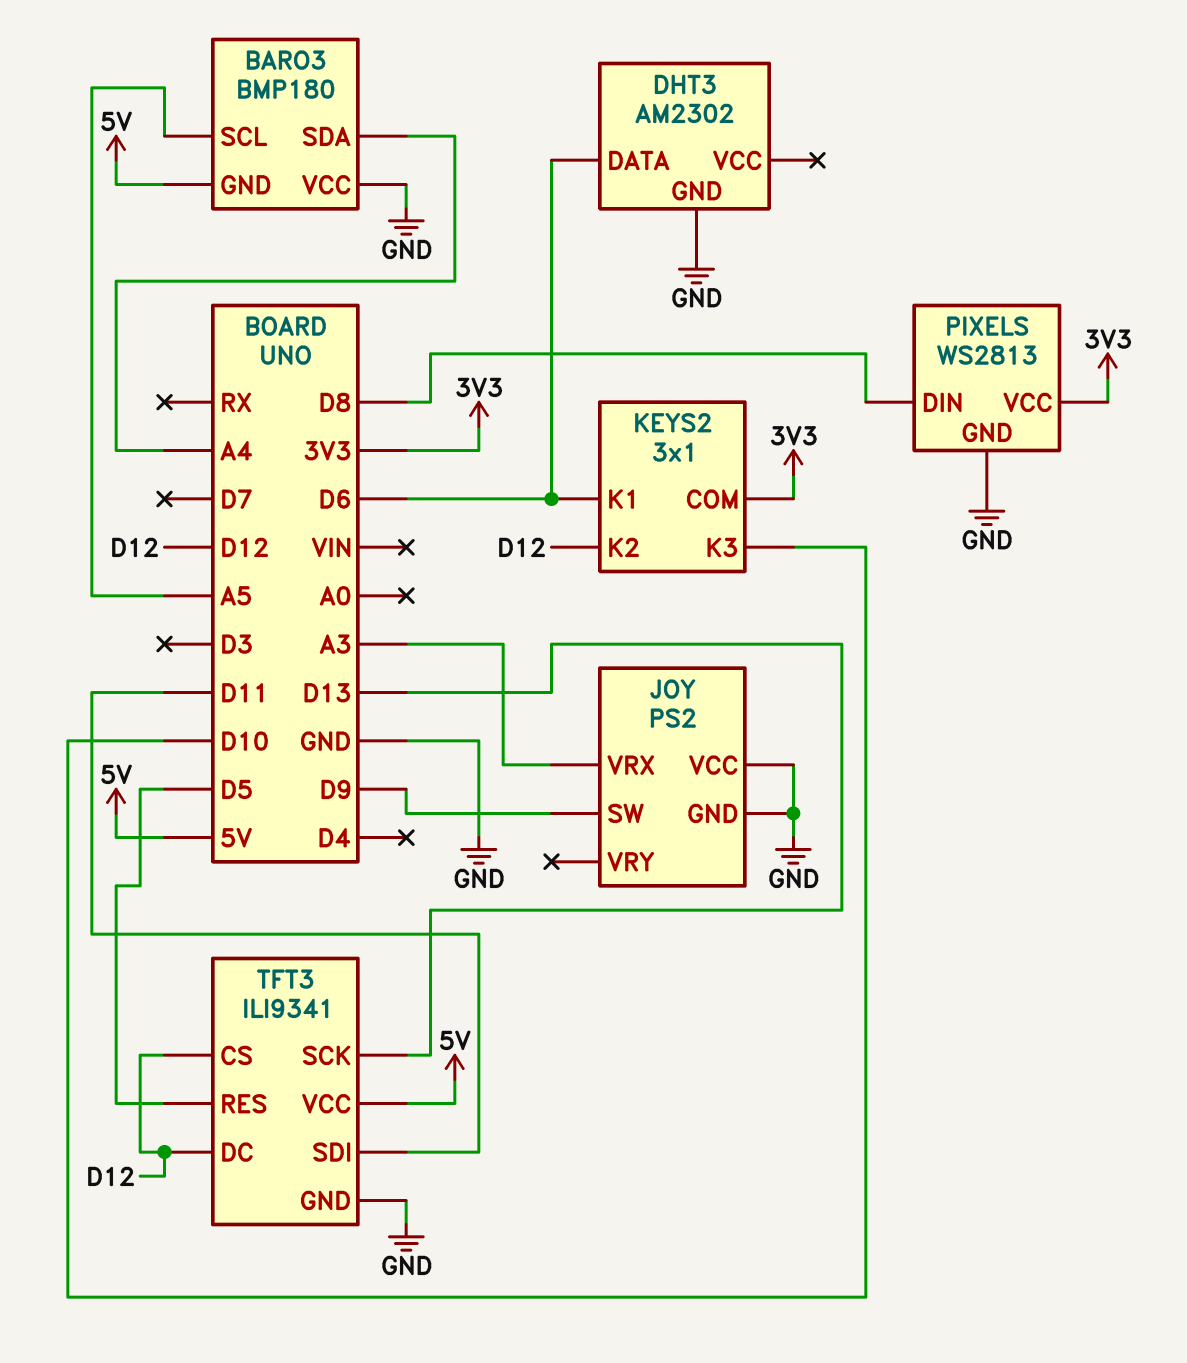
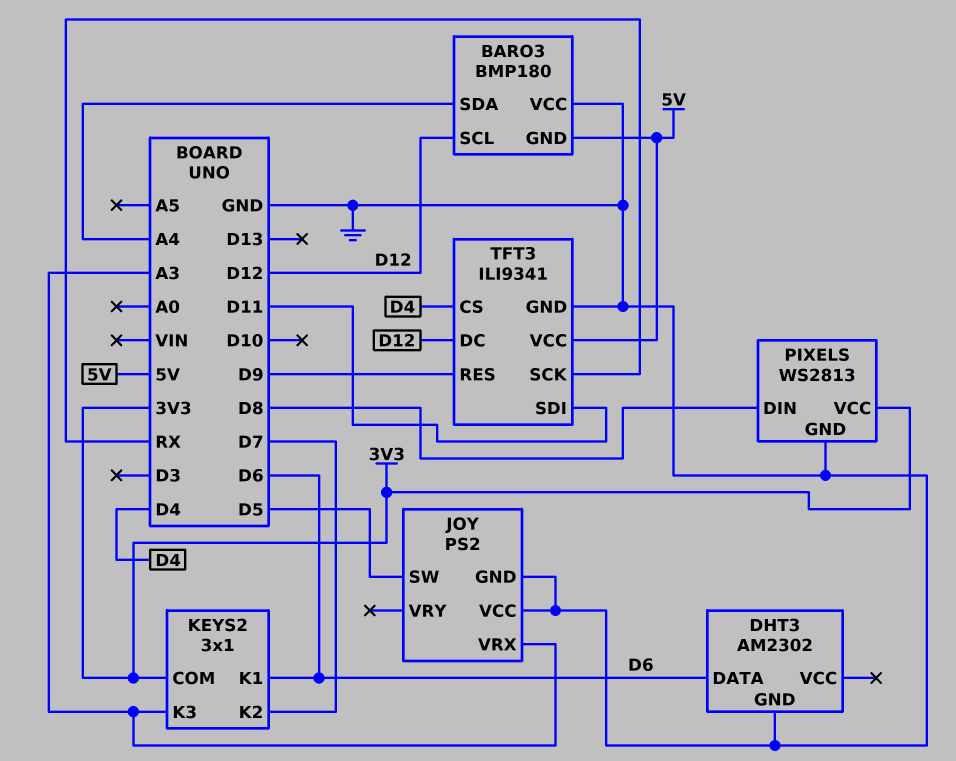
BARO3 pin SCL: A5 -> D12
JOY pin SW: D9 -> D5
KEYS2 pin K2: D12 -> D7
KEYS2 pin K3: D10 -> A3
TFT3 pin CS: D12 -> D4
TFT3 pin RES: D5 -> D9
TFT3 pin SCK: D13 -> RX

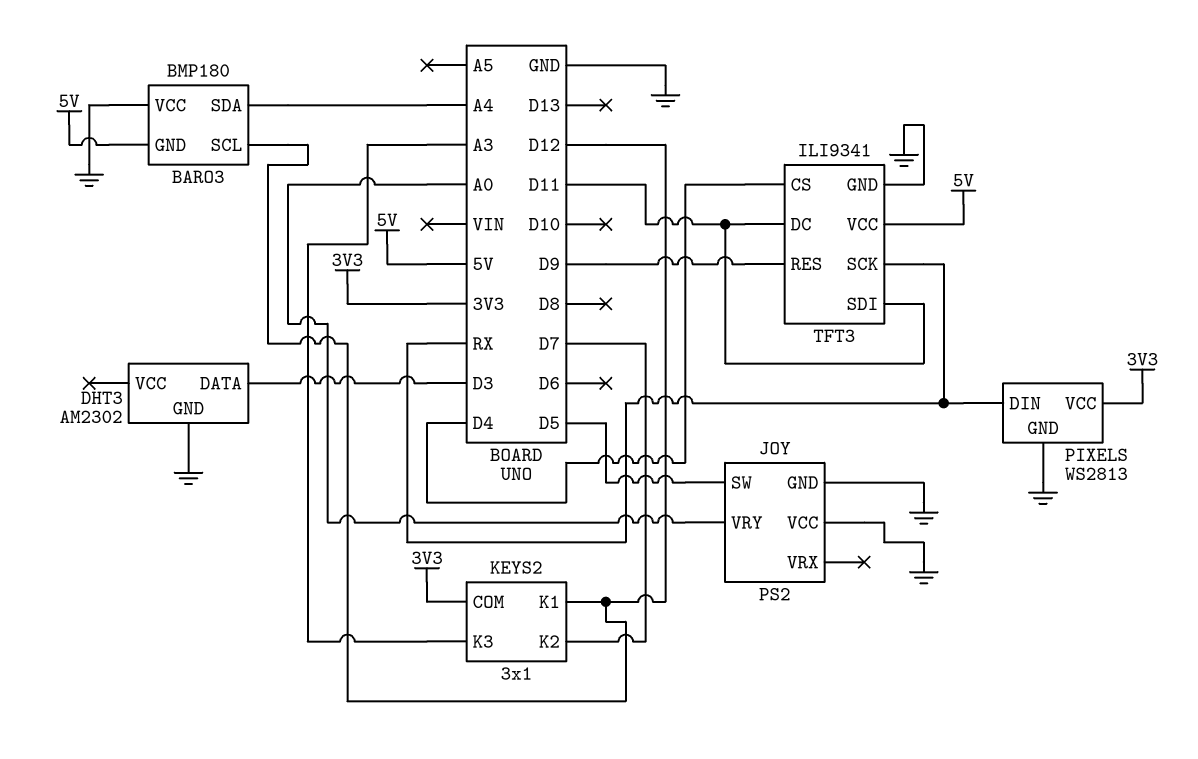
DHT3 pin DATA: D6 -> D3
JOY pin VRX: A3 -> none
JOY pin VRY: none -> A0
KEYS2 pin K1: D6 -> D12
PIXELS pin DIN: D8 -> RX
TFT3 pin DC: D12 -> D11

